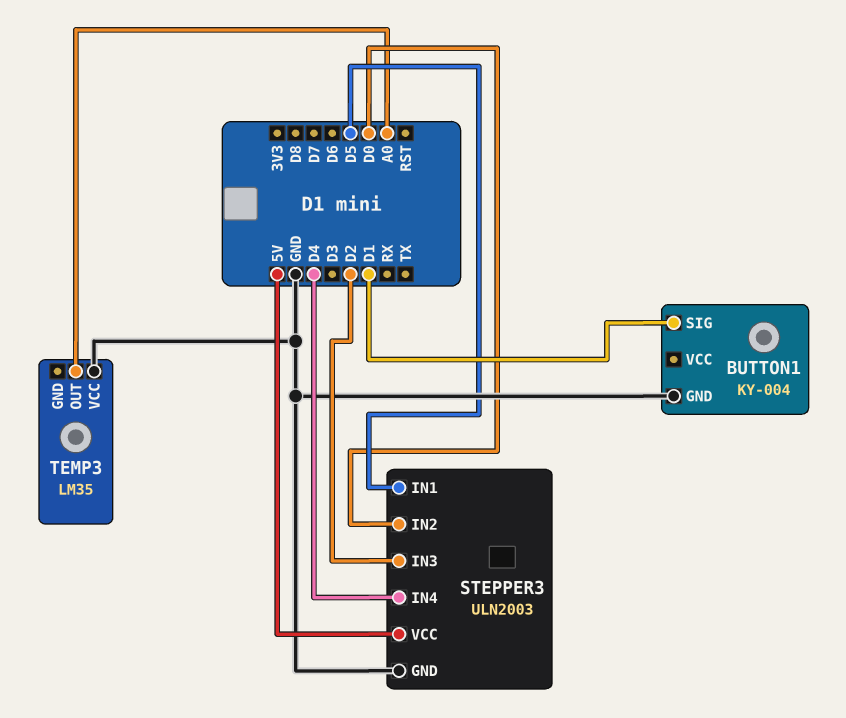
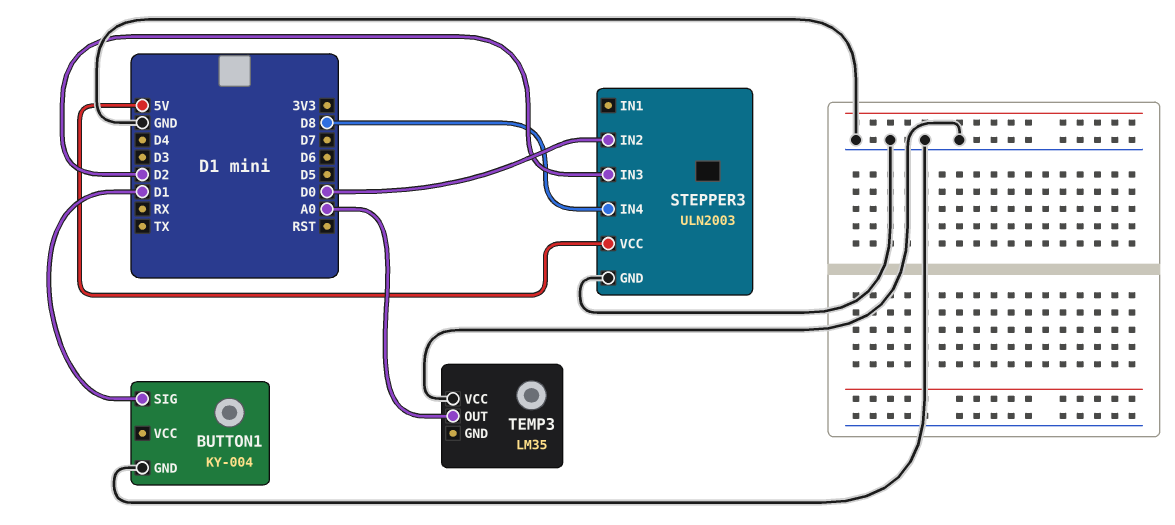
STEPPER3 pin IN1: D5 -> none
STEPPER3 pin IN4: D4 -> D8

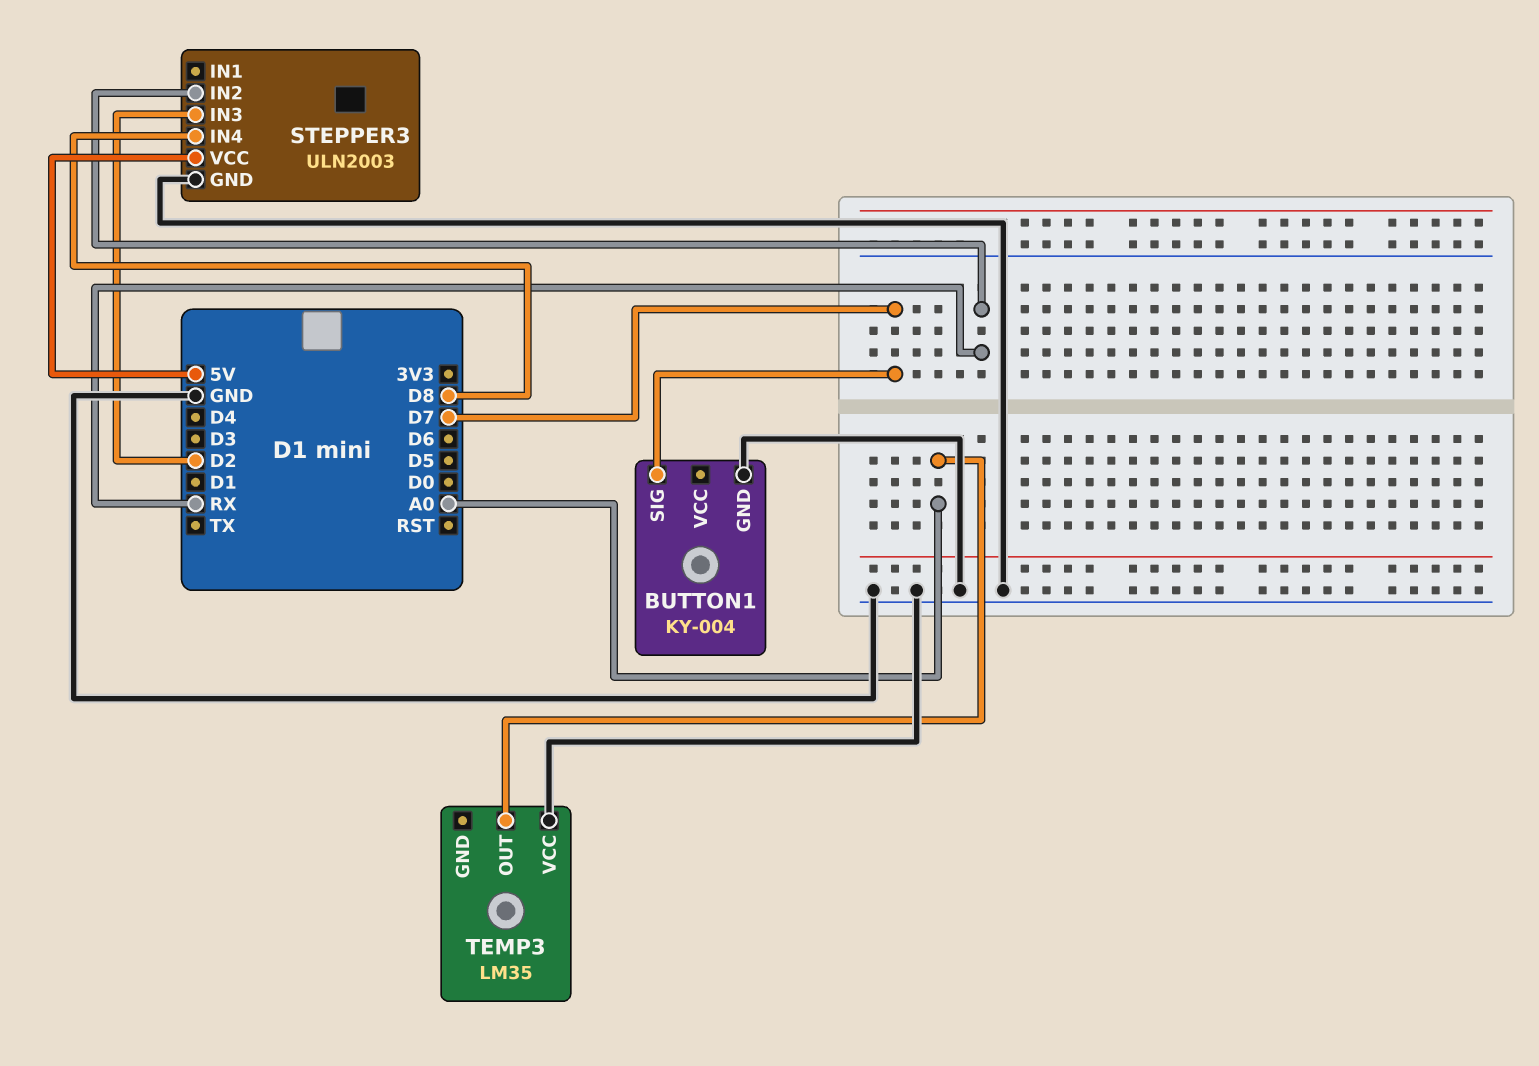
BUTTON1 pin SIG: D1 -> D7
STEPPER3 pin IN2: D0 -> RX

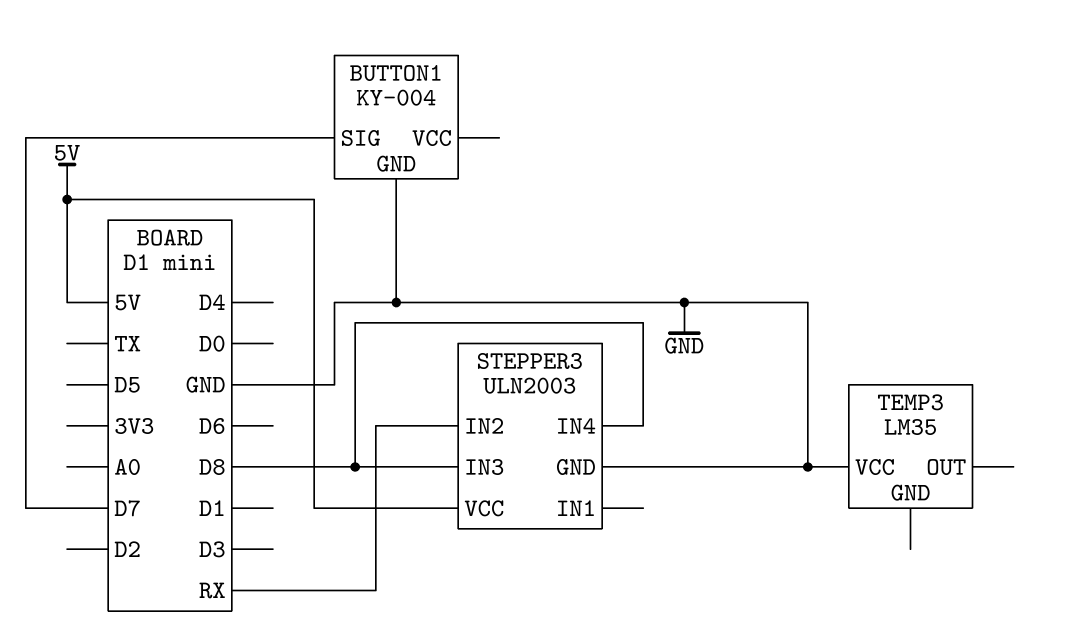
STEPPER3 pin IN3: D2 -> D8
TEMP3 pin OUT: A0 -> none

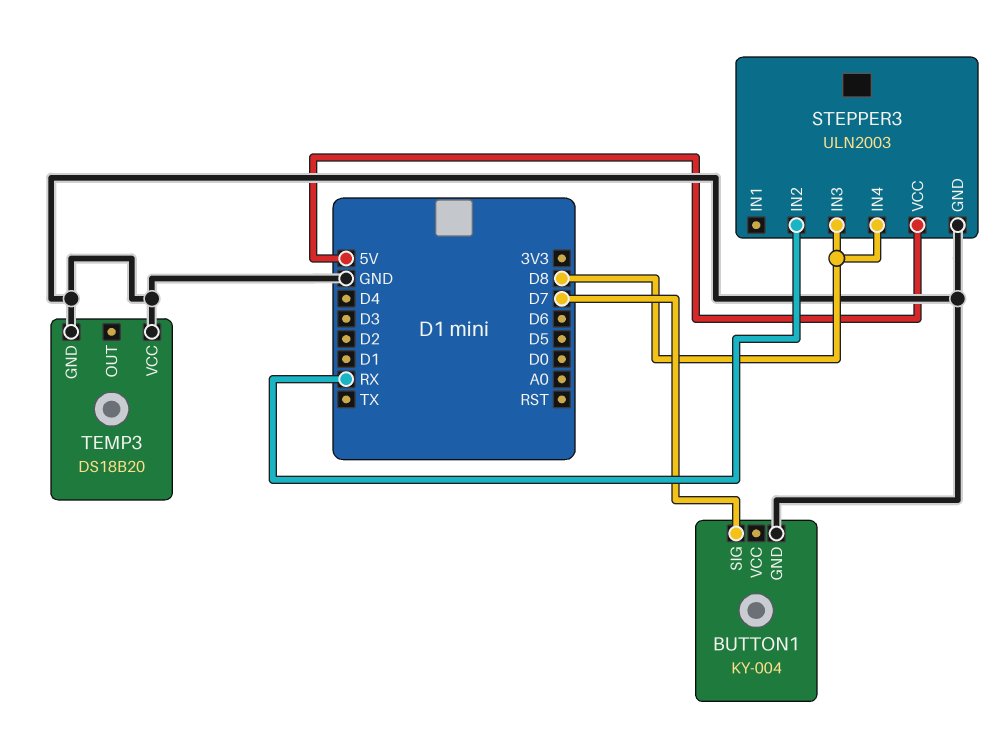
TEMP3: LM35 -> DS18B20
TEMP3 pin GND: none -> GND

